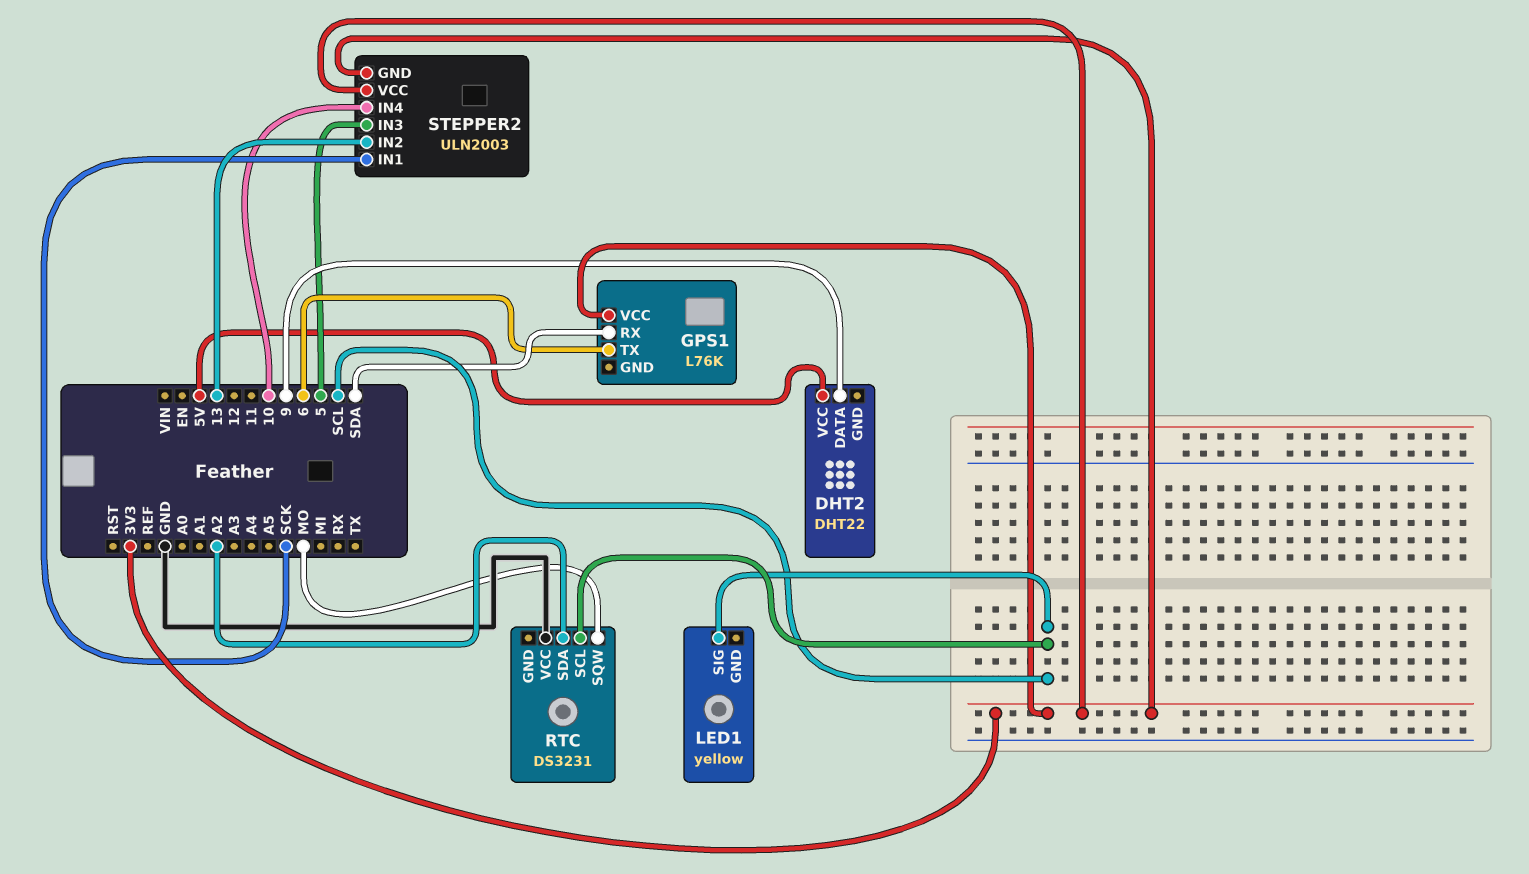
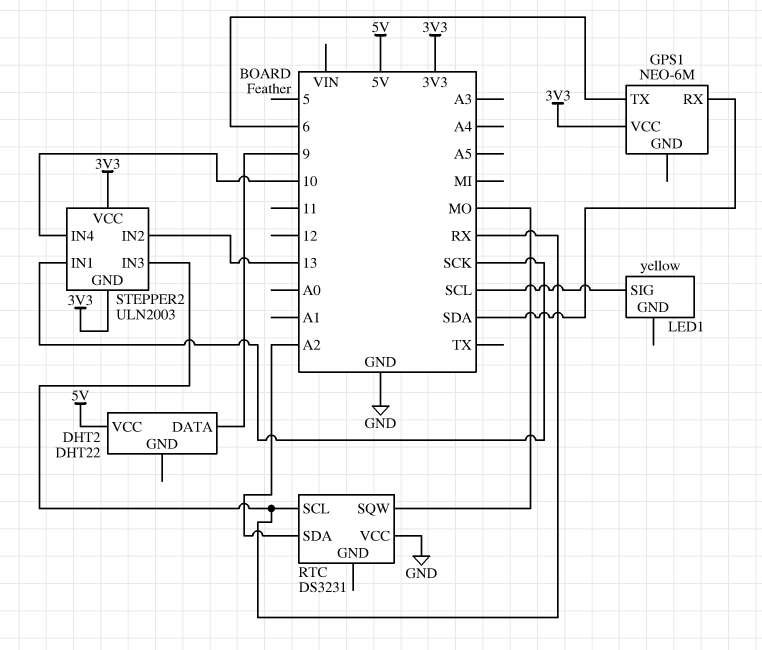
GPS1: L76K -> NEO-6M
RTC pin SCL: SCL -> RX
STEPPER2 pin IN3: 5 -> RX

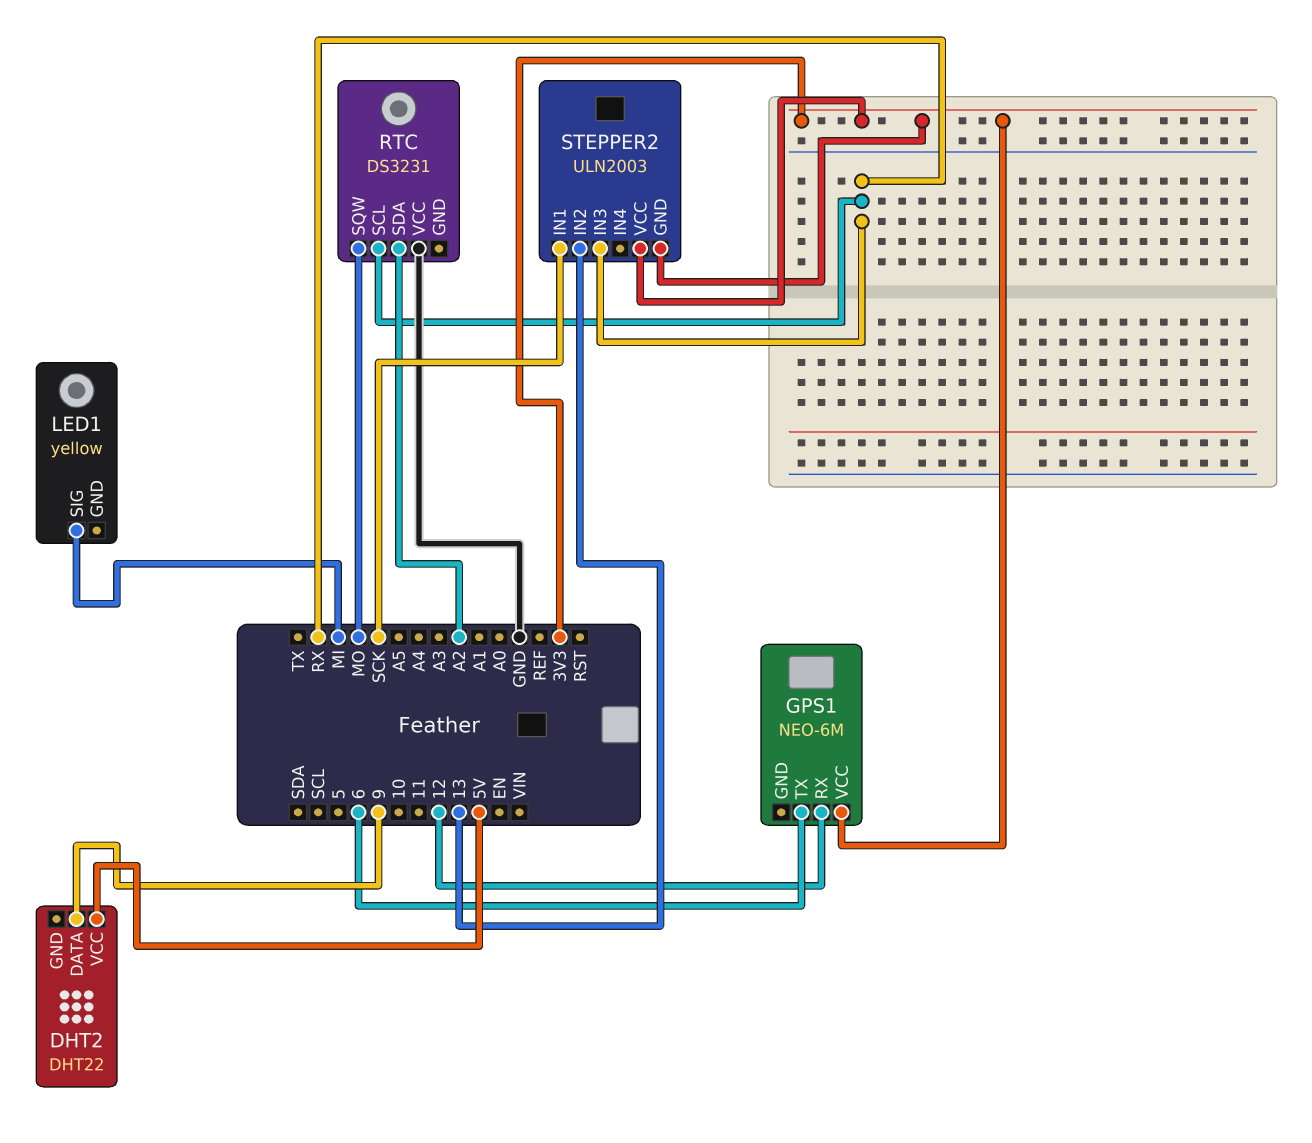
GPS1 pin RX: SDA -> 12
LED1 pin SIG: SCL -> MI
STEPPER2 pin IN4: 10 -> none

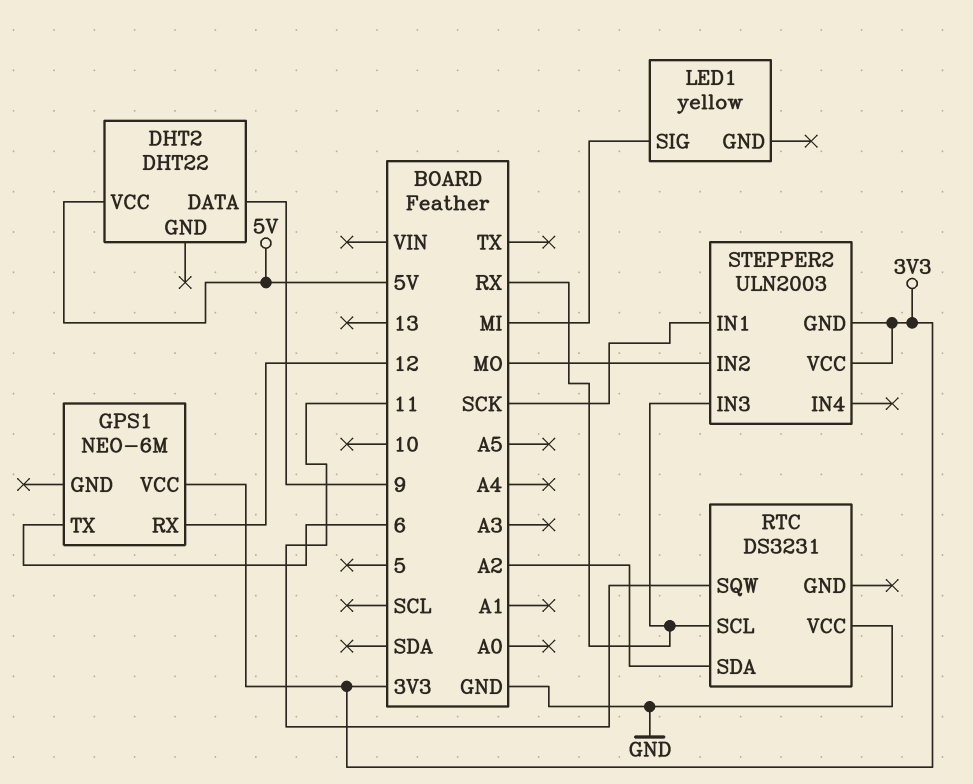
RTC pin SQW: MO -> 11
STEPPER2 pin IN2: 13 -> MO

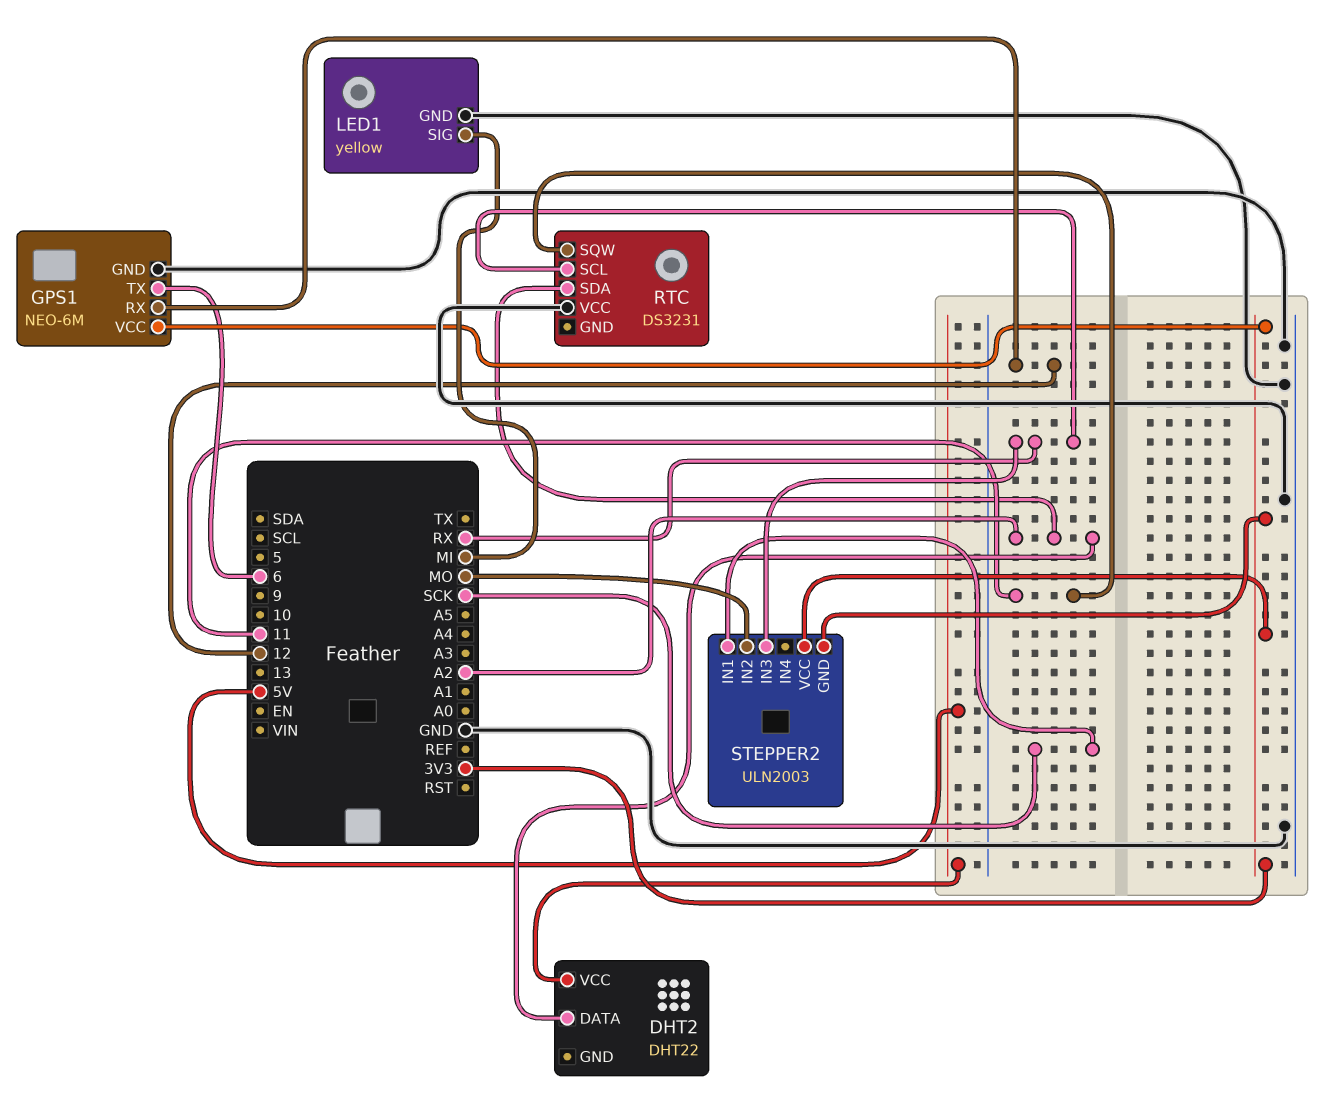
DHT2 pin DATA: 9 -> A2
GPS1 pin GND: none -> GND
LED1 pin GND: none -> GND

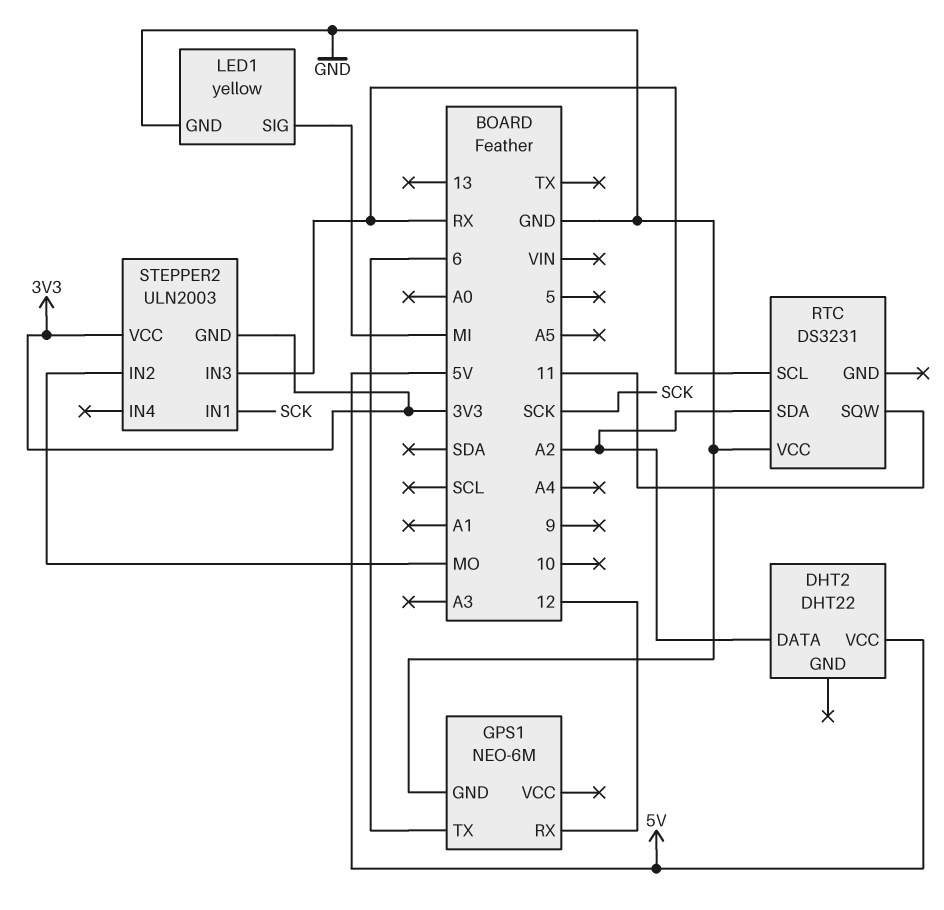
GPS1 pin VCC: 3V3 -> none

